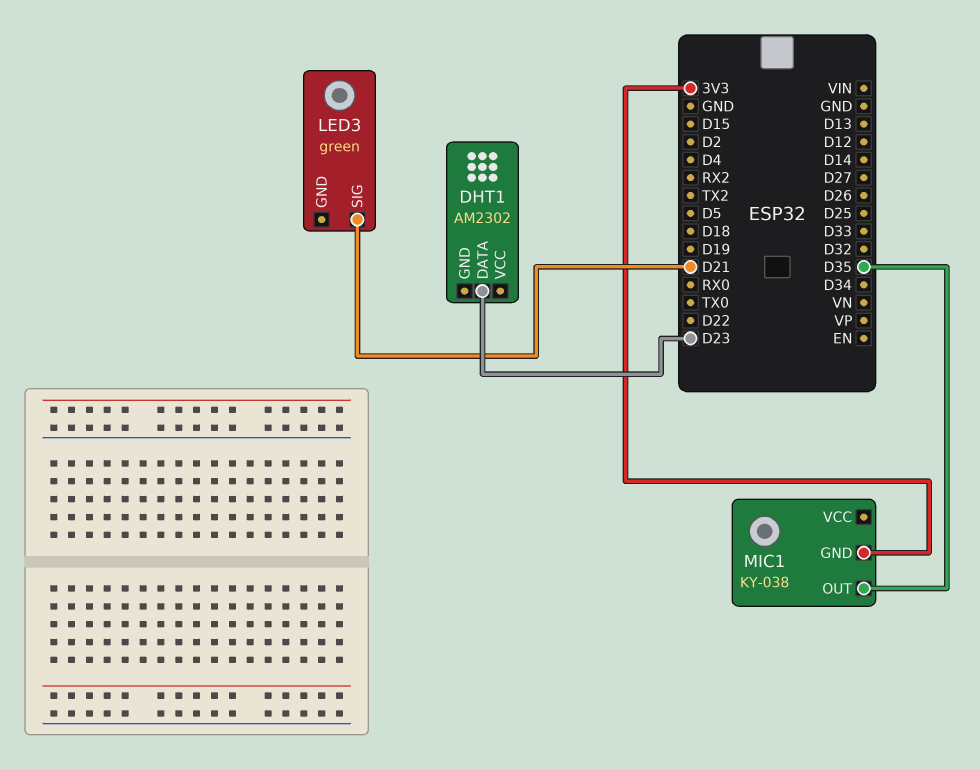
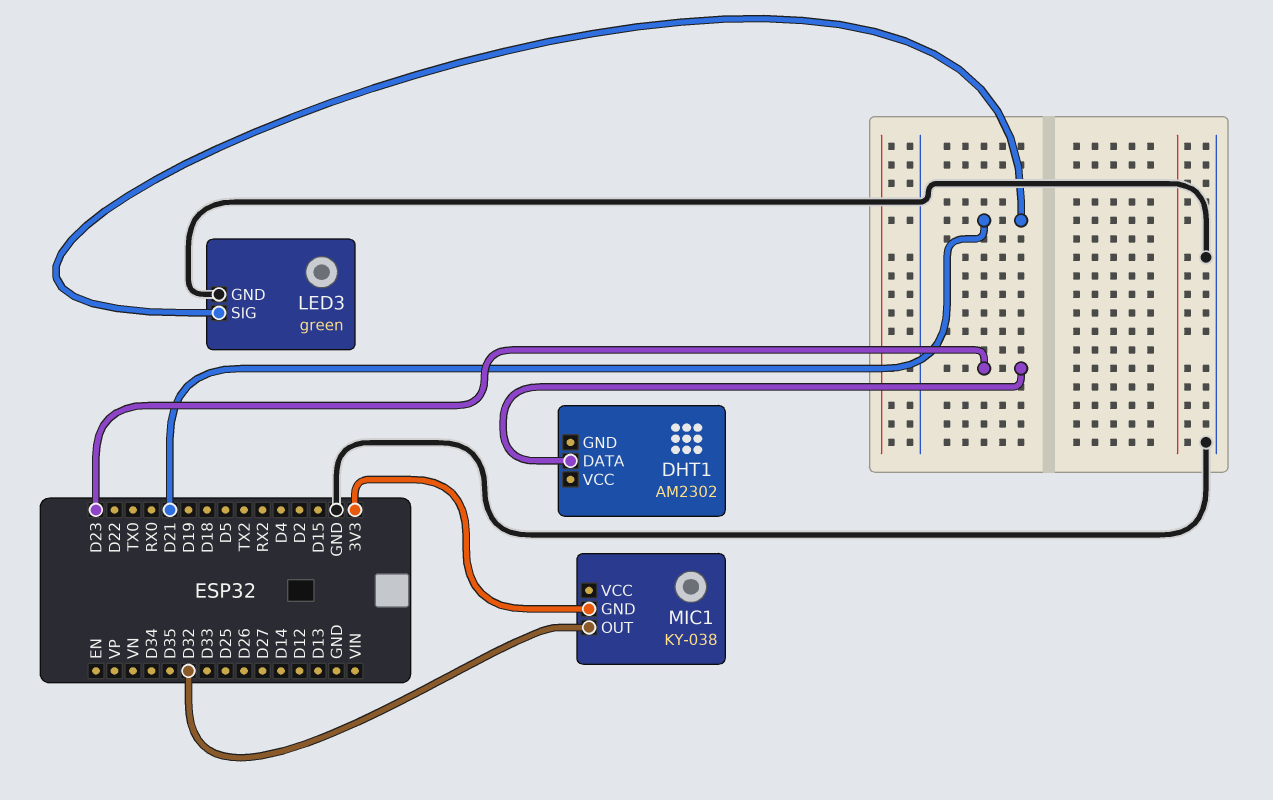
LED3 pin GND: none -> GND
MIC1 pin OUT: D35 -> D32

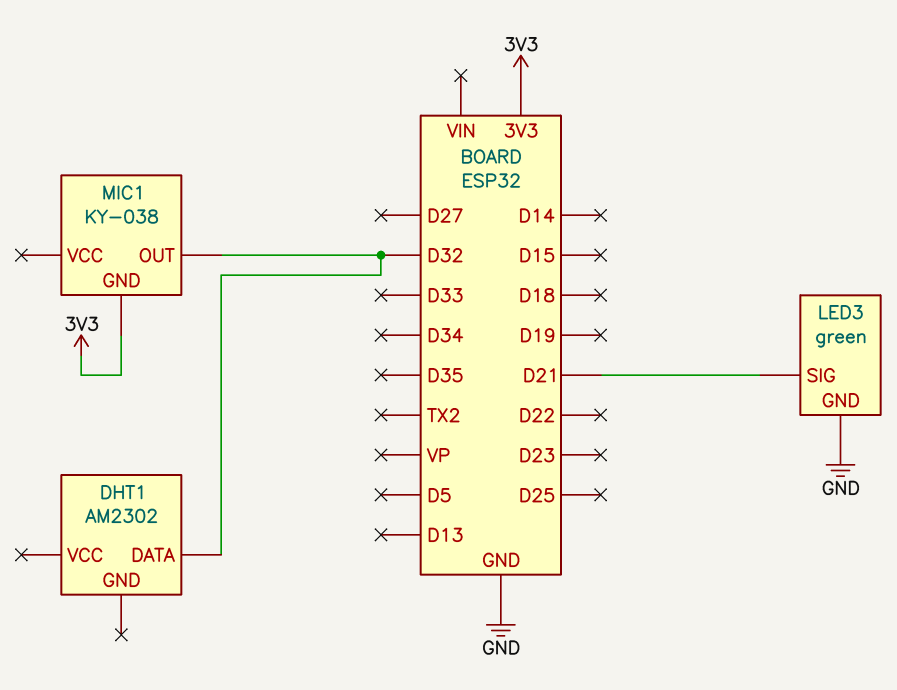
DHT1 pin DATA: D23 -> D32

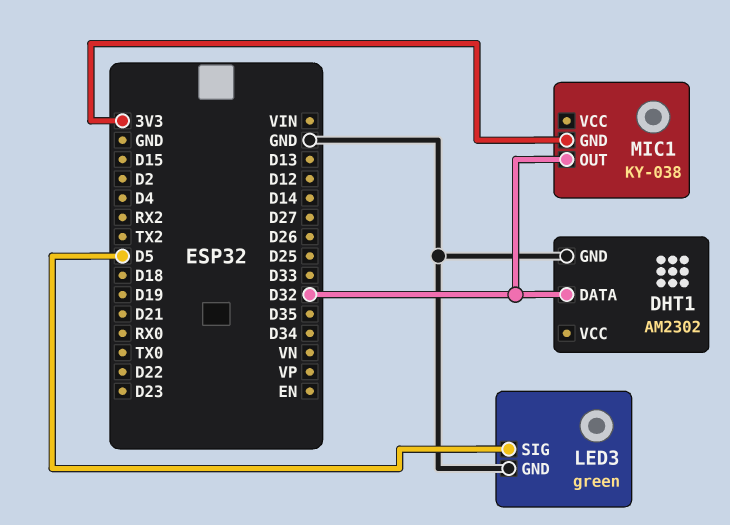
DHT1 pin GND: none -> GND
LED3 pin SIG: D21 -> D5

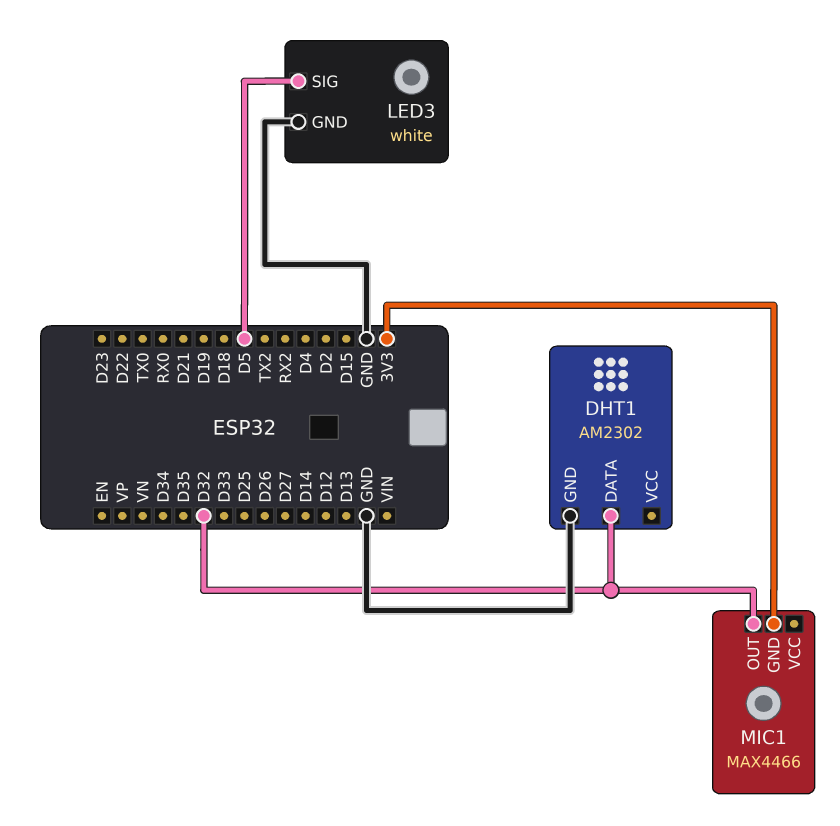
LED3: green -> white
MIC1: KY-038 -> MAX4466

